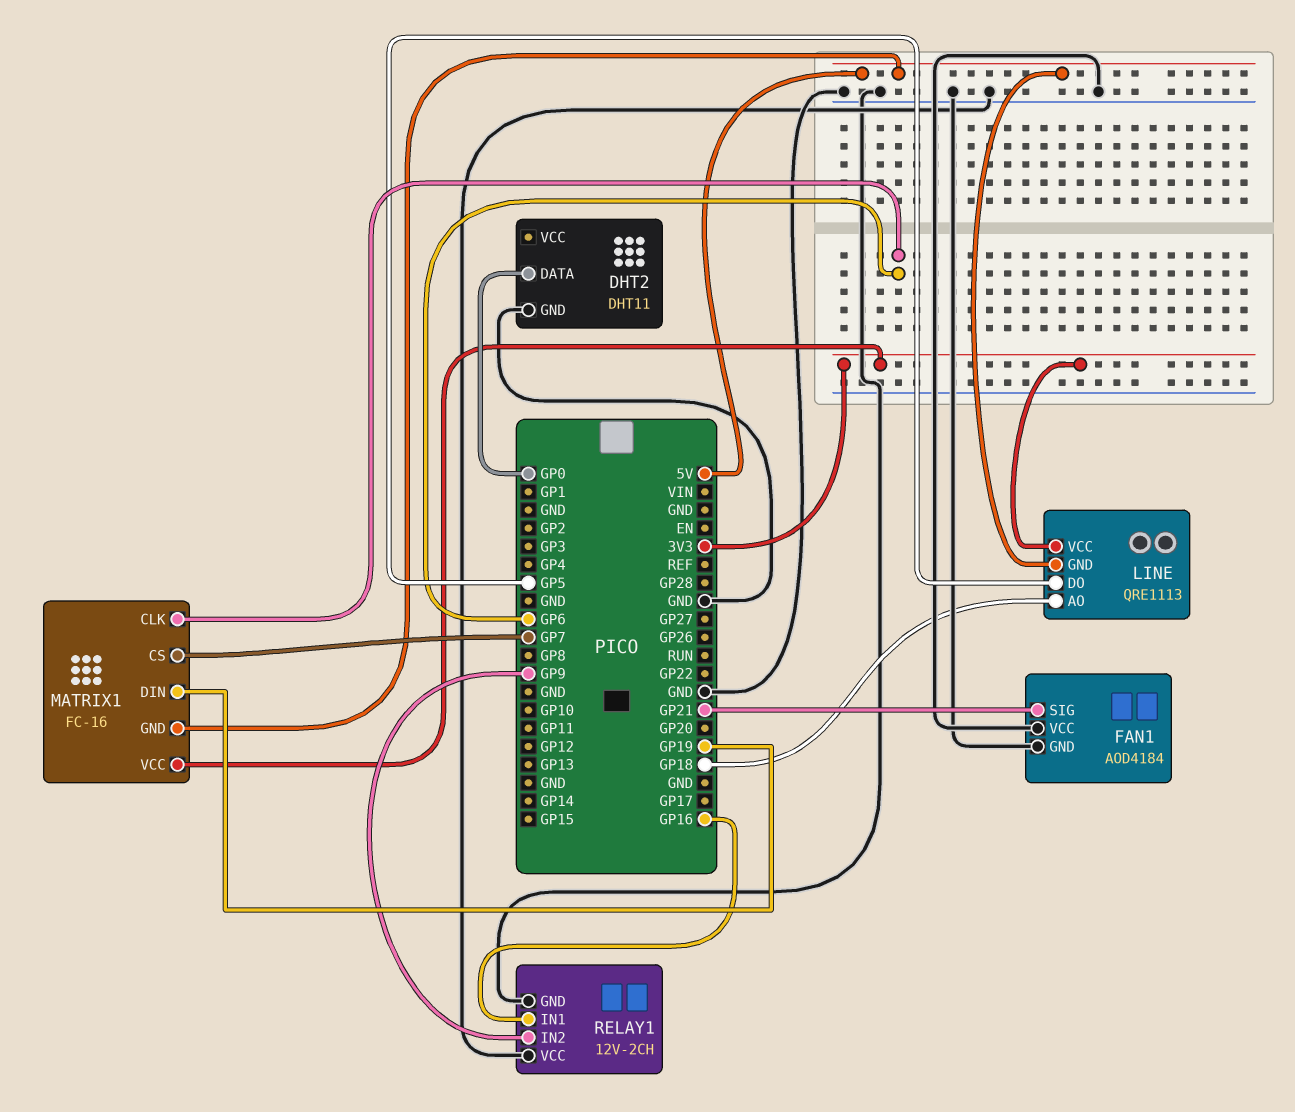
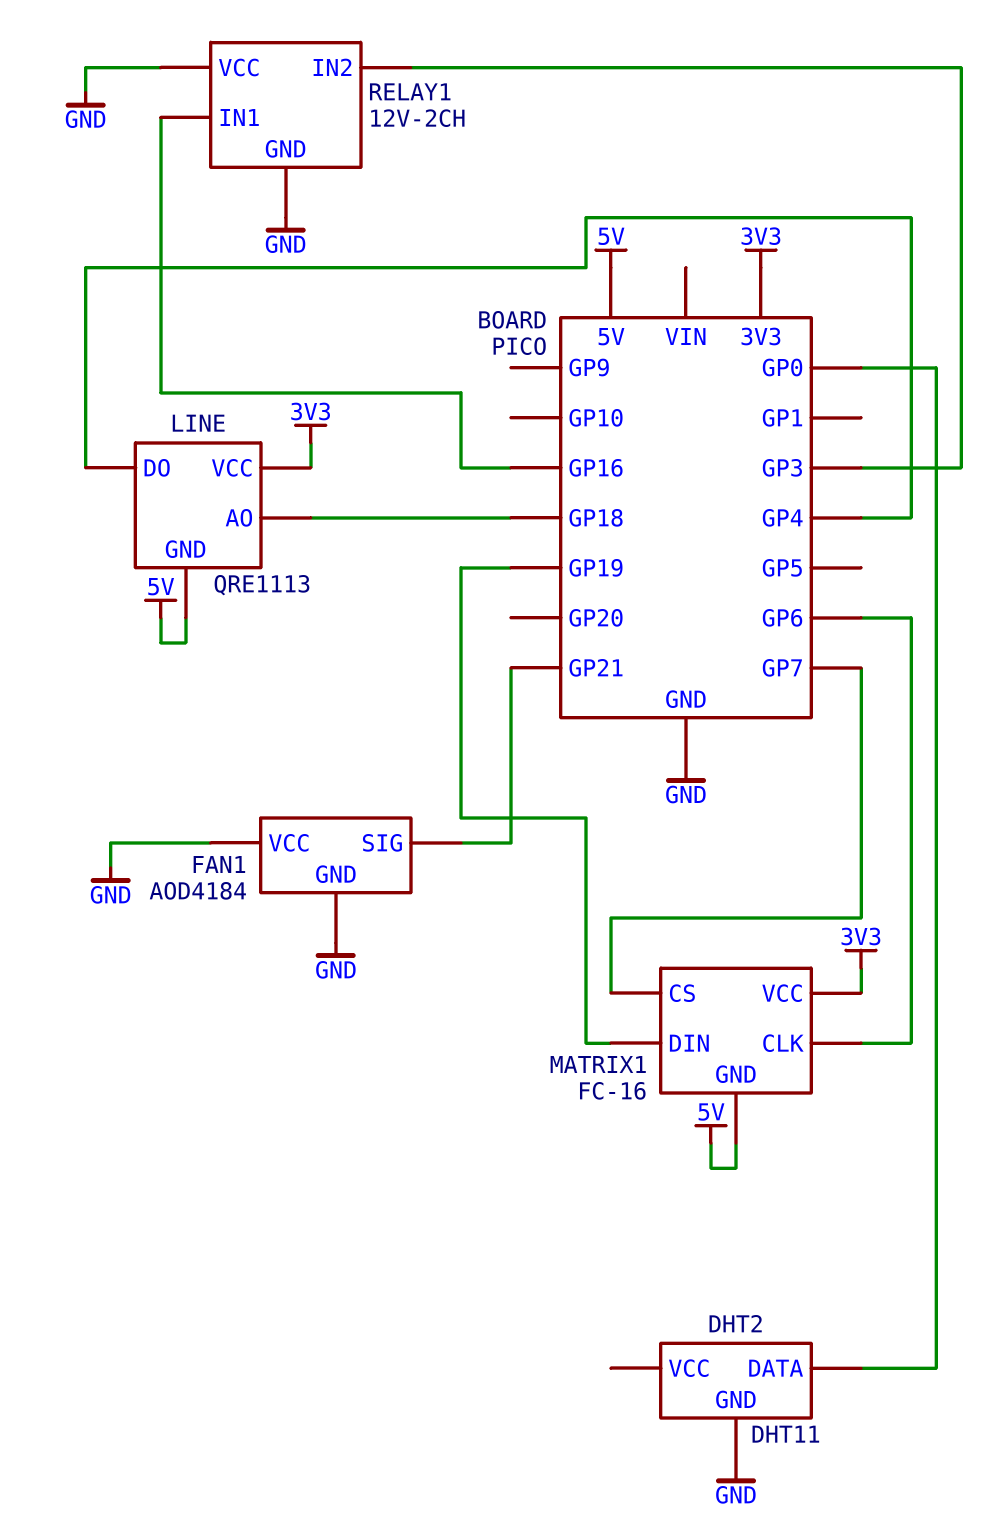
LINE pin DO: GP5 -> GP4
RELAY1 pin IN2: GP9 -> GP3

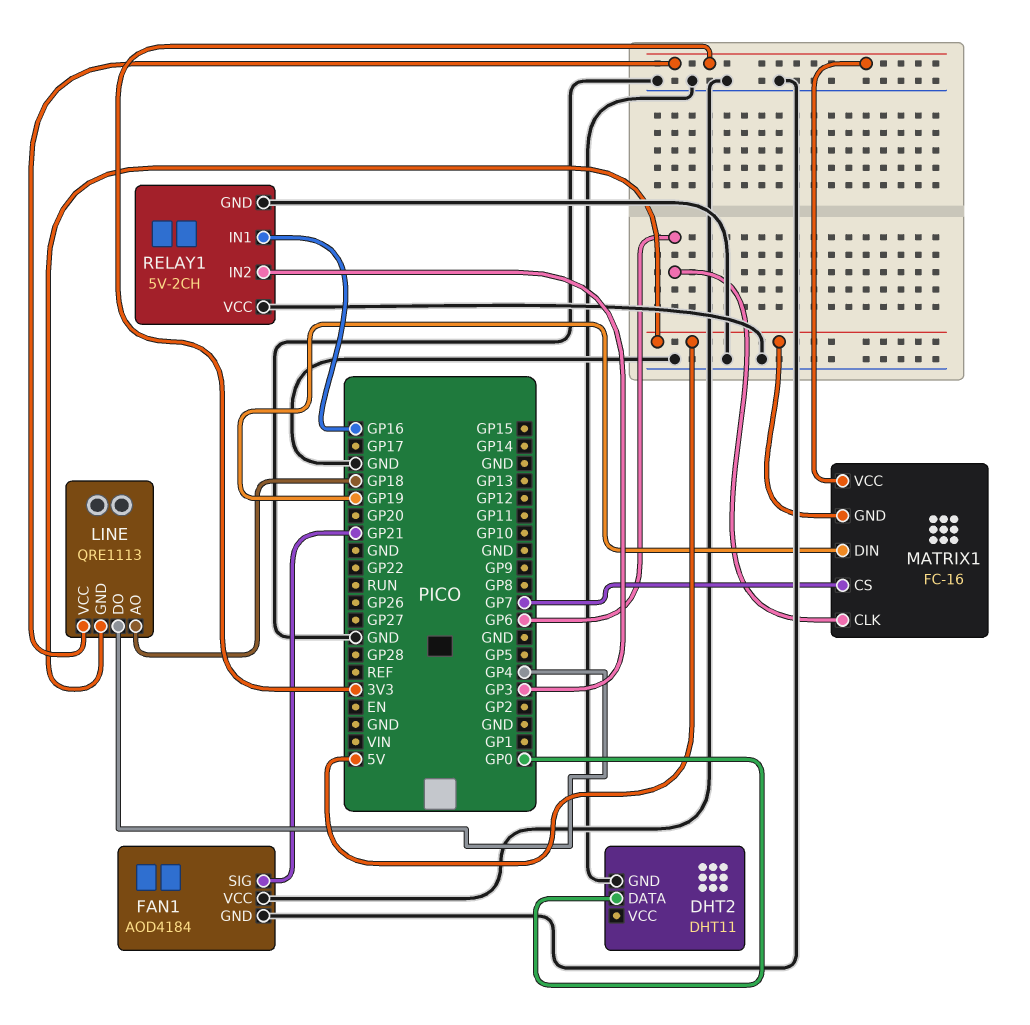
RELAY1: 12V-2CH -> 5V-2CH

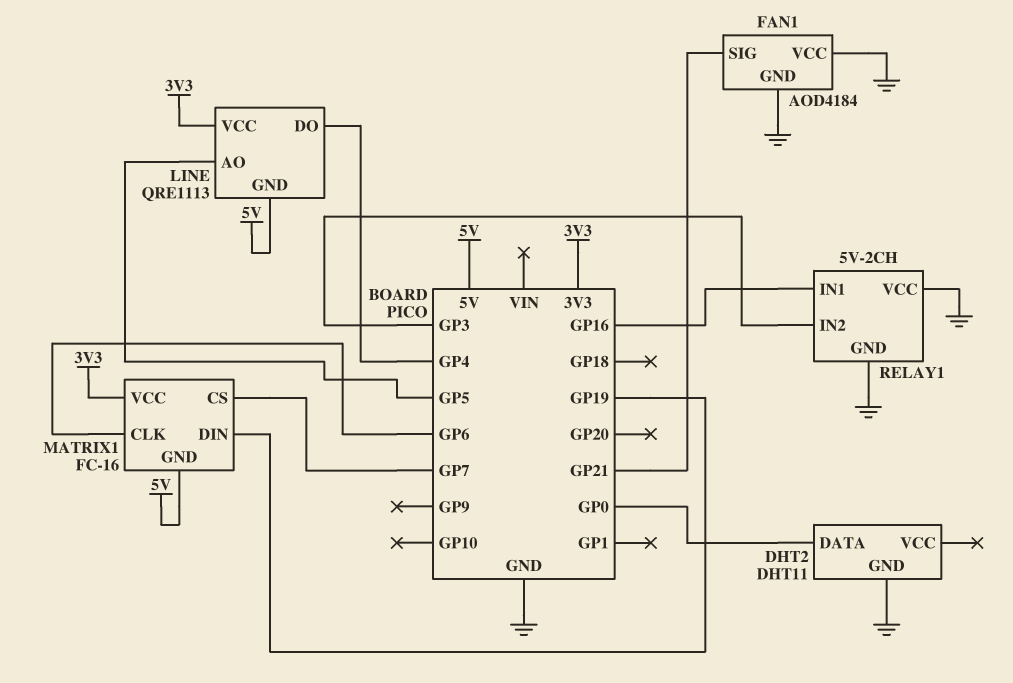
LINE pin AO: GP18 -> GP5

